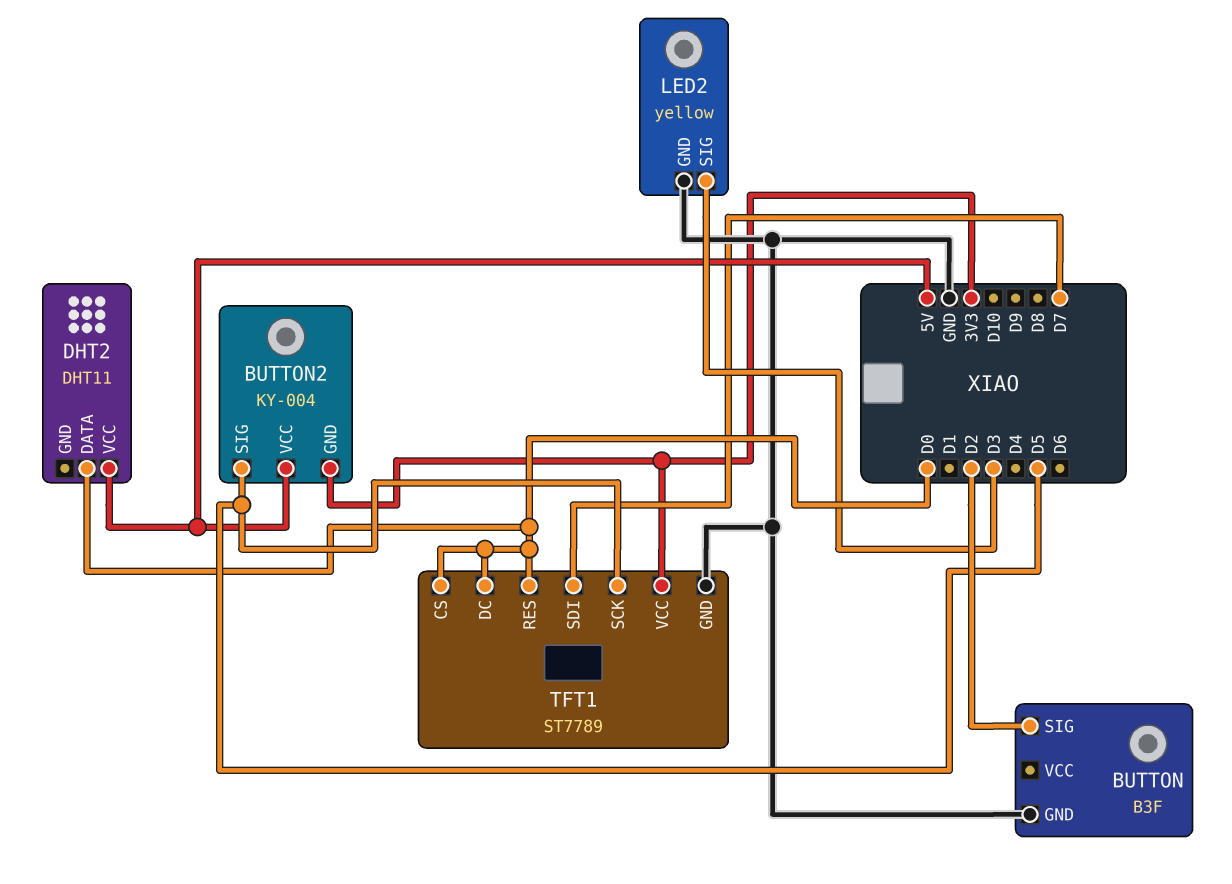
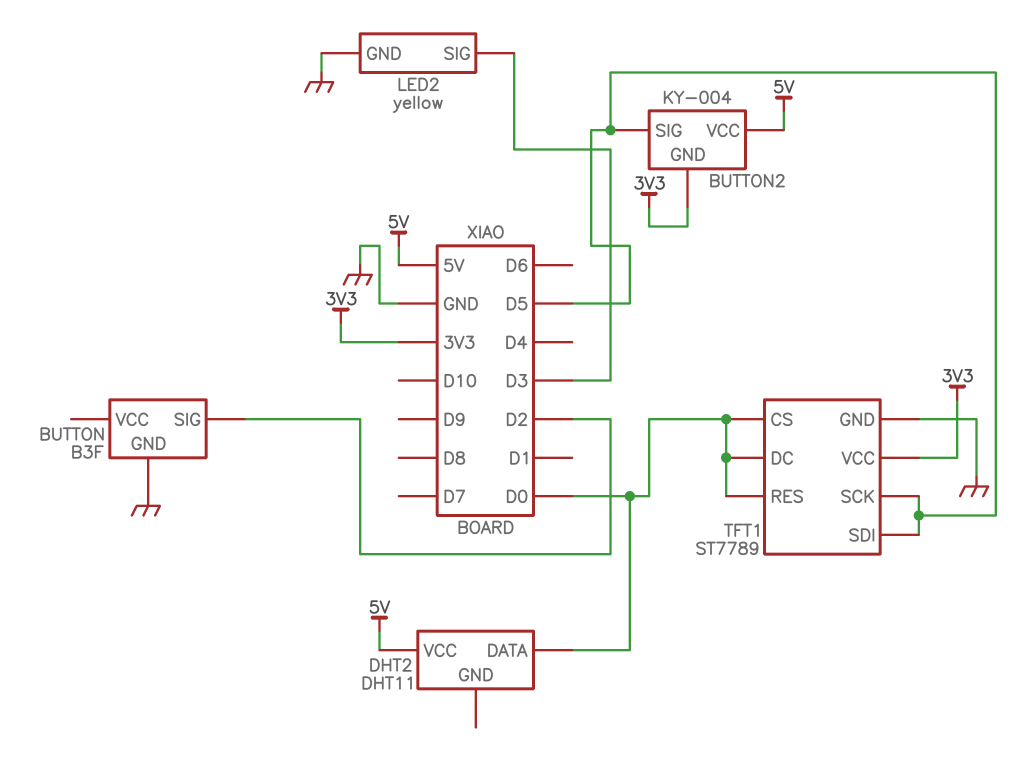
TFT1 pin SDI: D7 -> D5

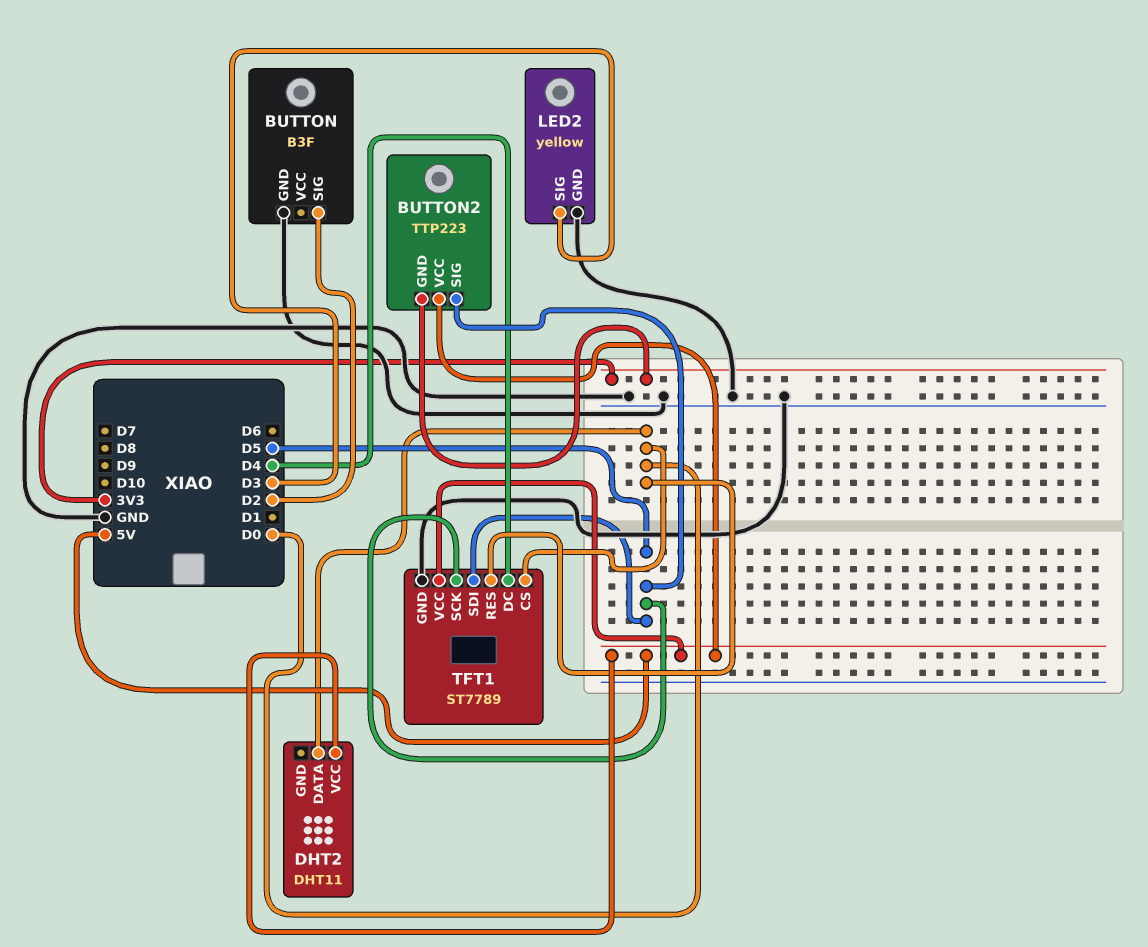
BUTTON2: KY-004 -> TTP223
TFT1 pin DC: D0 -> D4
TFT1 pin VCC: 3V3 -> 5V

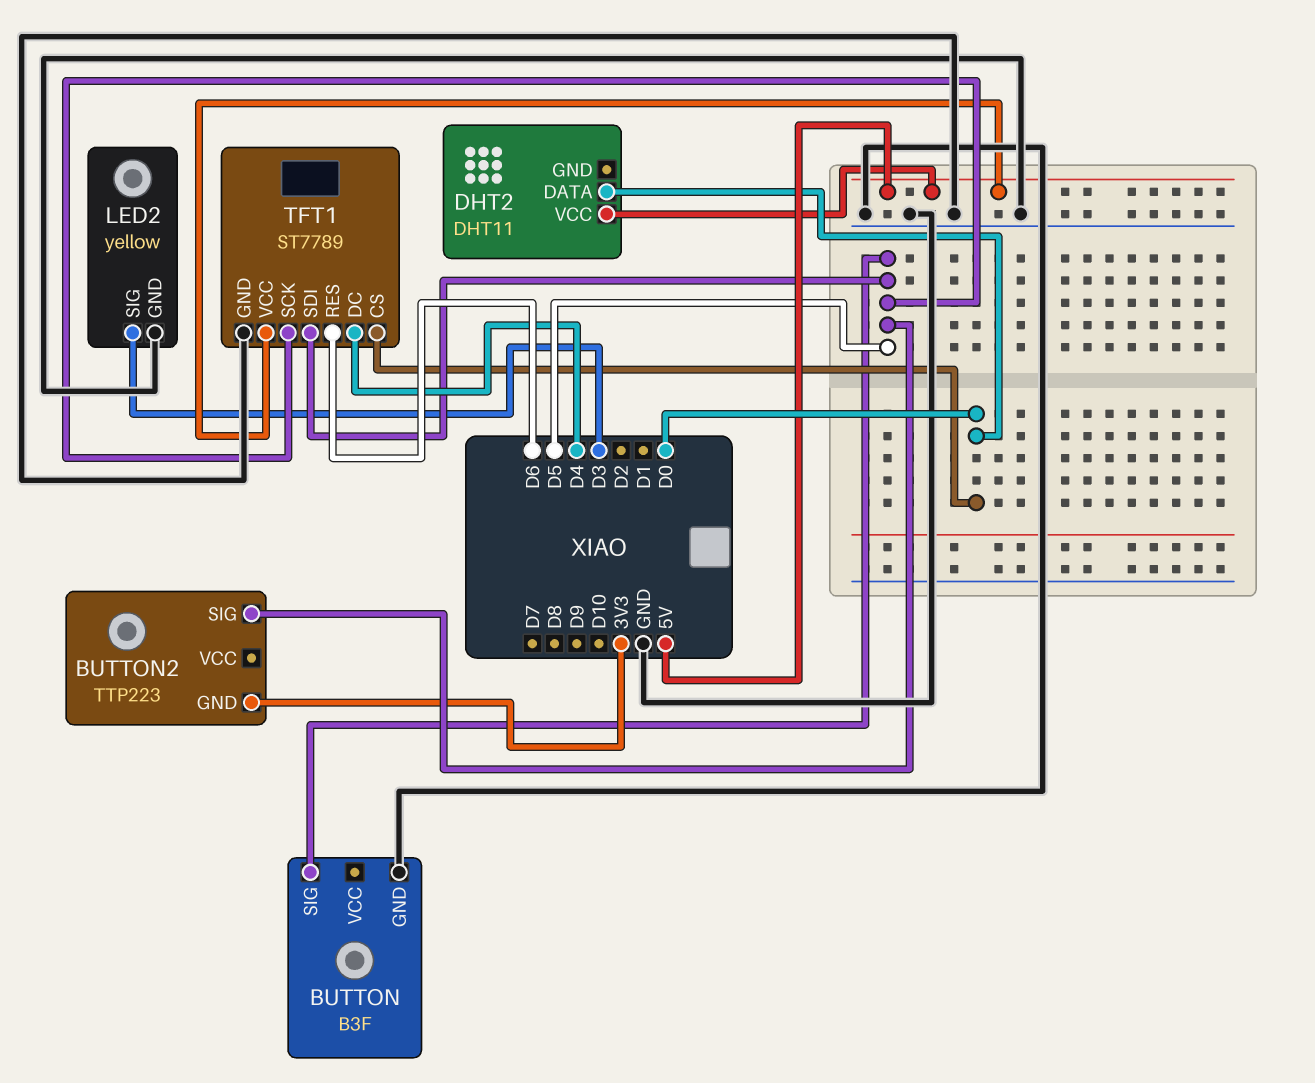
BUTTON pin SIG: D2 -> D5
BUTTON2 pin VCC: 5V -> none
TFT1 pin RES: D0 -> D6

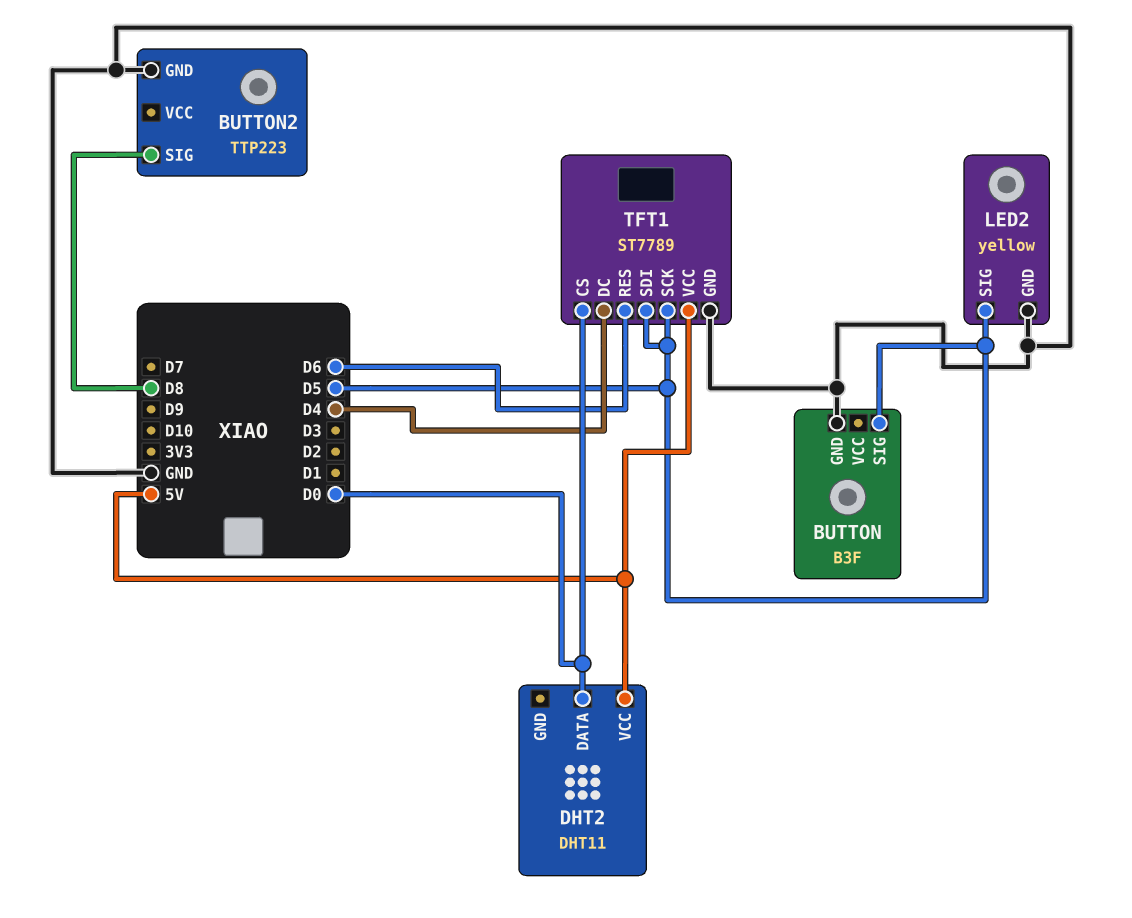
BUTTON2 pin GND: 3V3 -> GND
BUTTON2 pin SIG: D5 -> D8
LED2 pin SIG: D3 -> D5

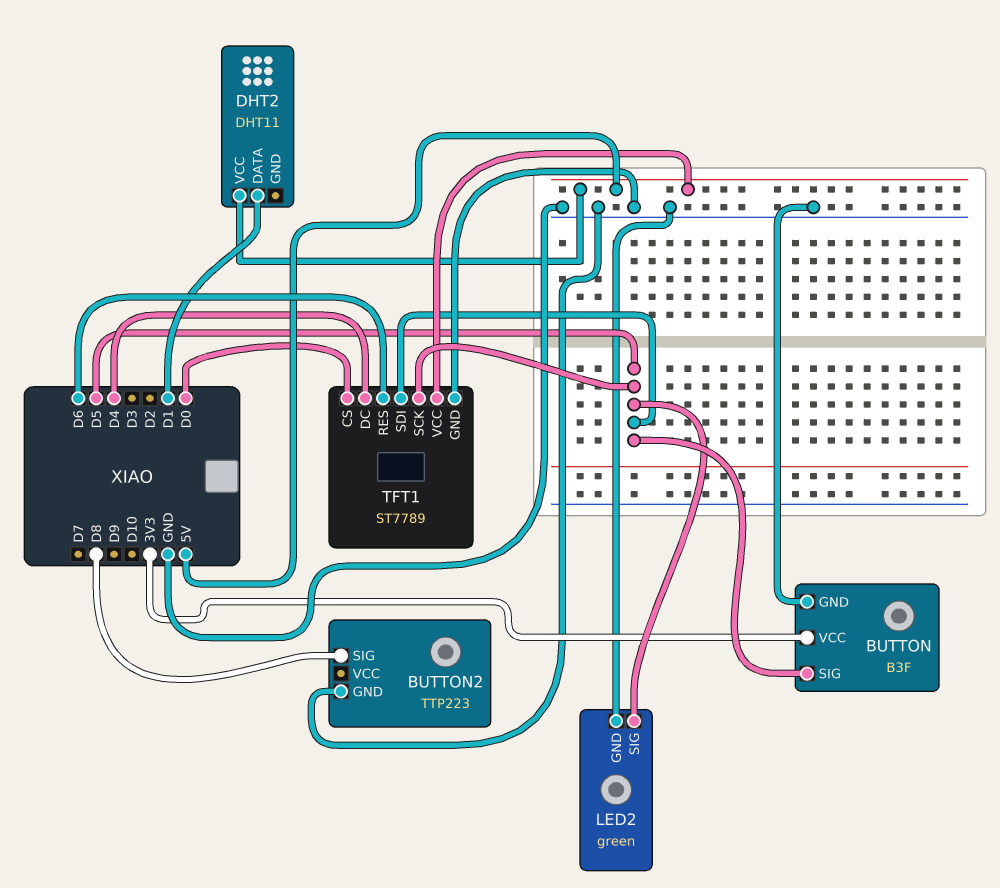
BUTTON pin VCC: none -> 3V3
DHT2 pin DATA: D0 -> D1
LED2: yellow -> green

